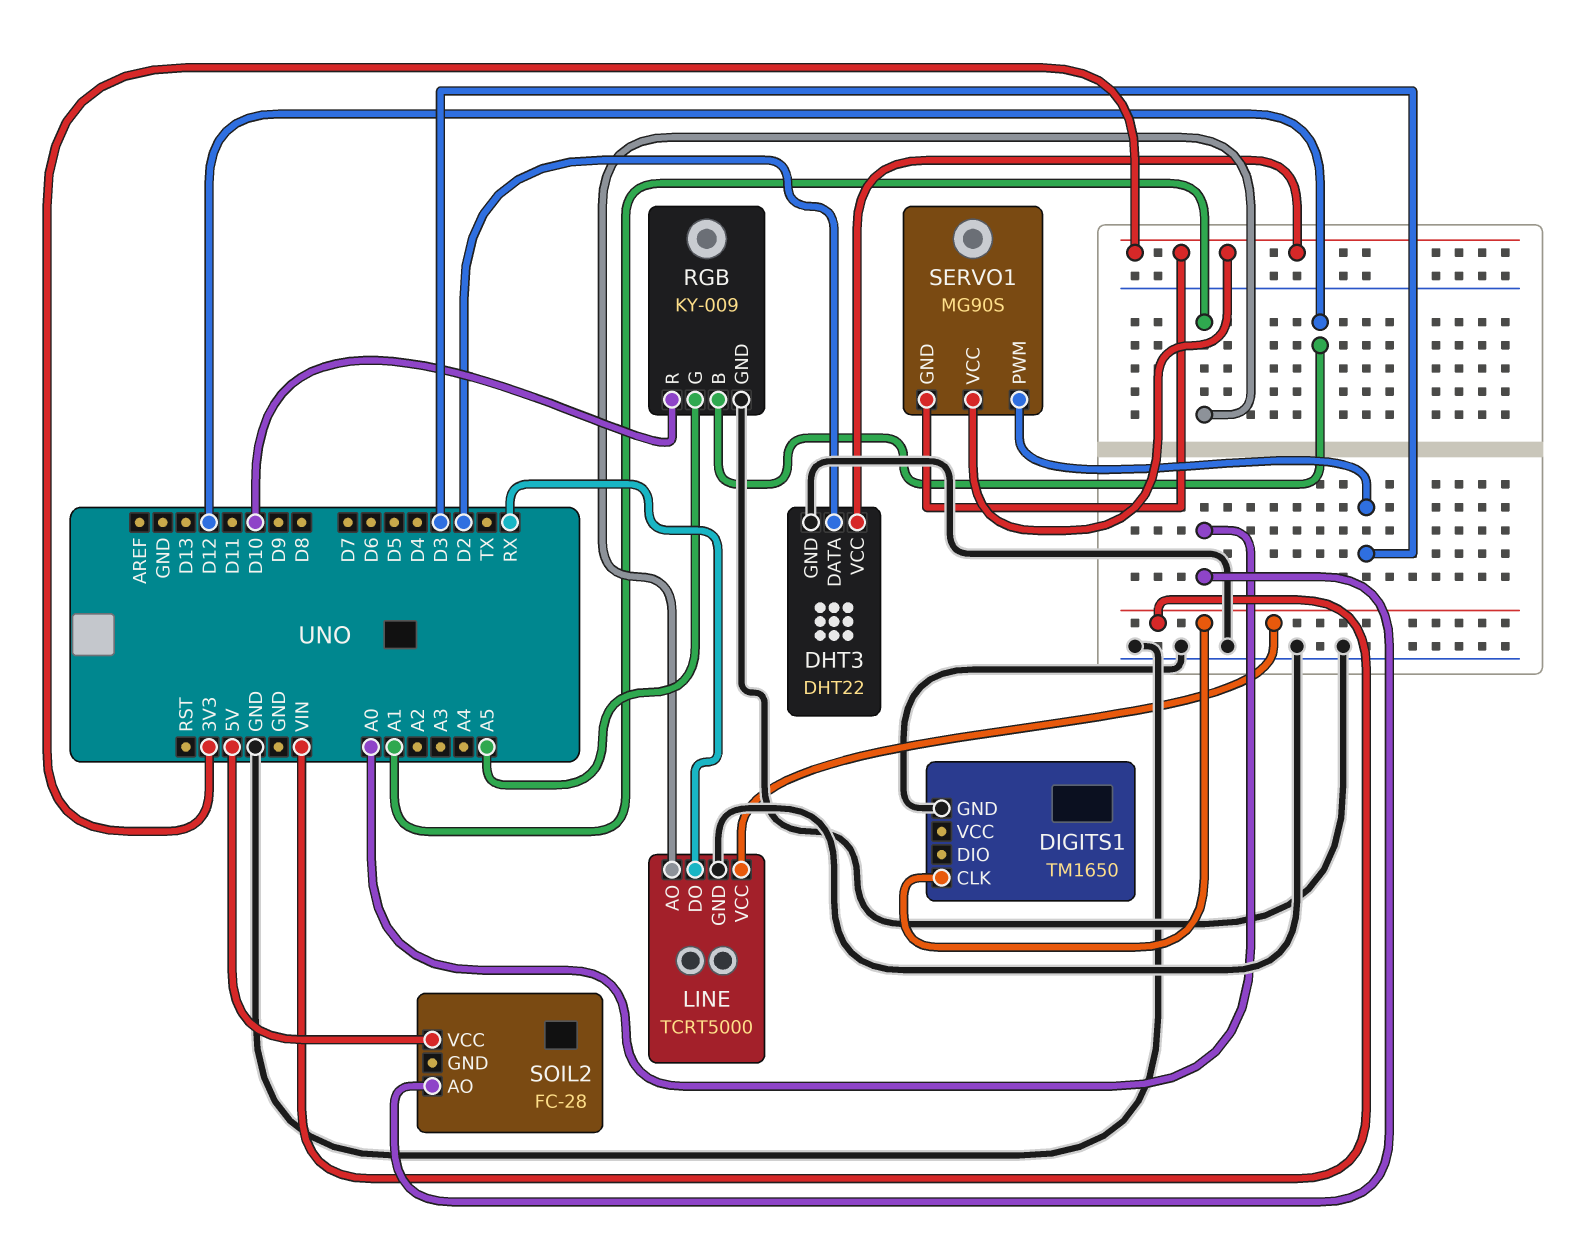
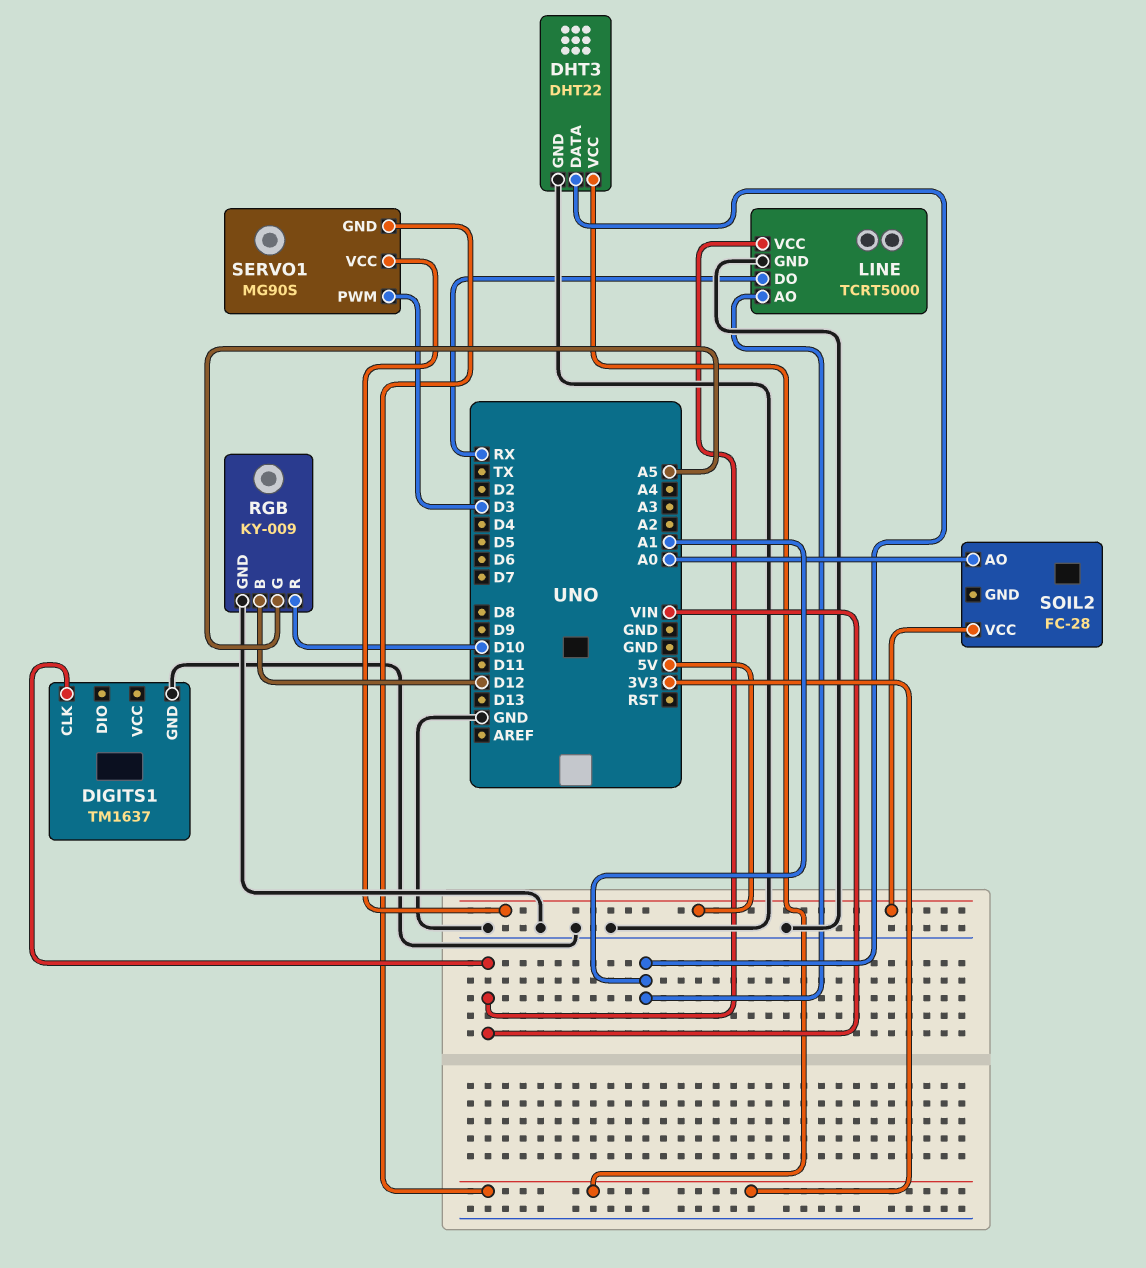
DHT3 pin DATA: D2 -> A1
DIGITS1: TM1650 -> TM1637
SERVO1 pin VCC: 3V3 -> 5V

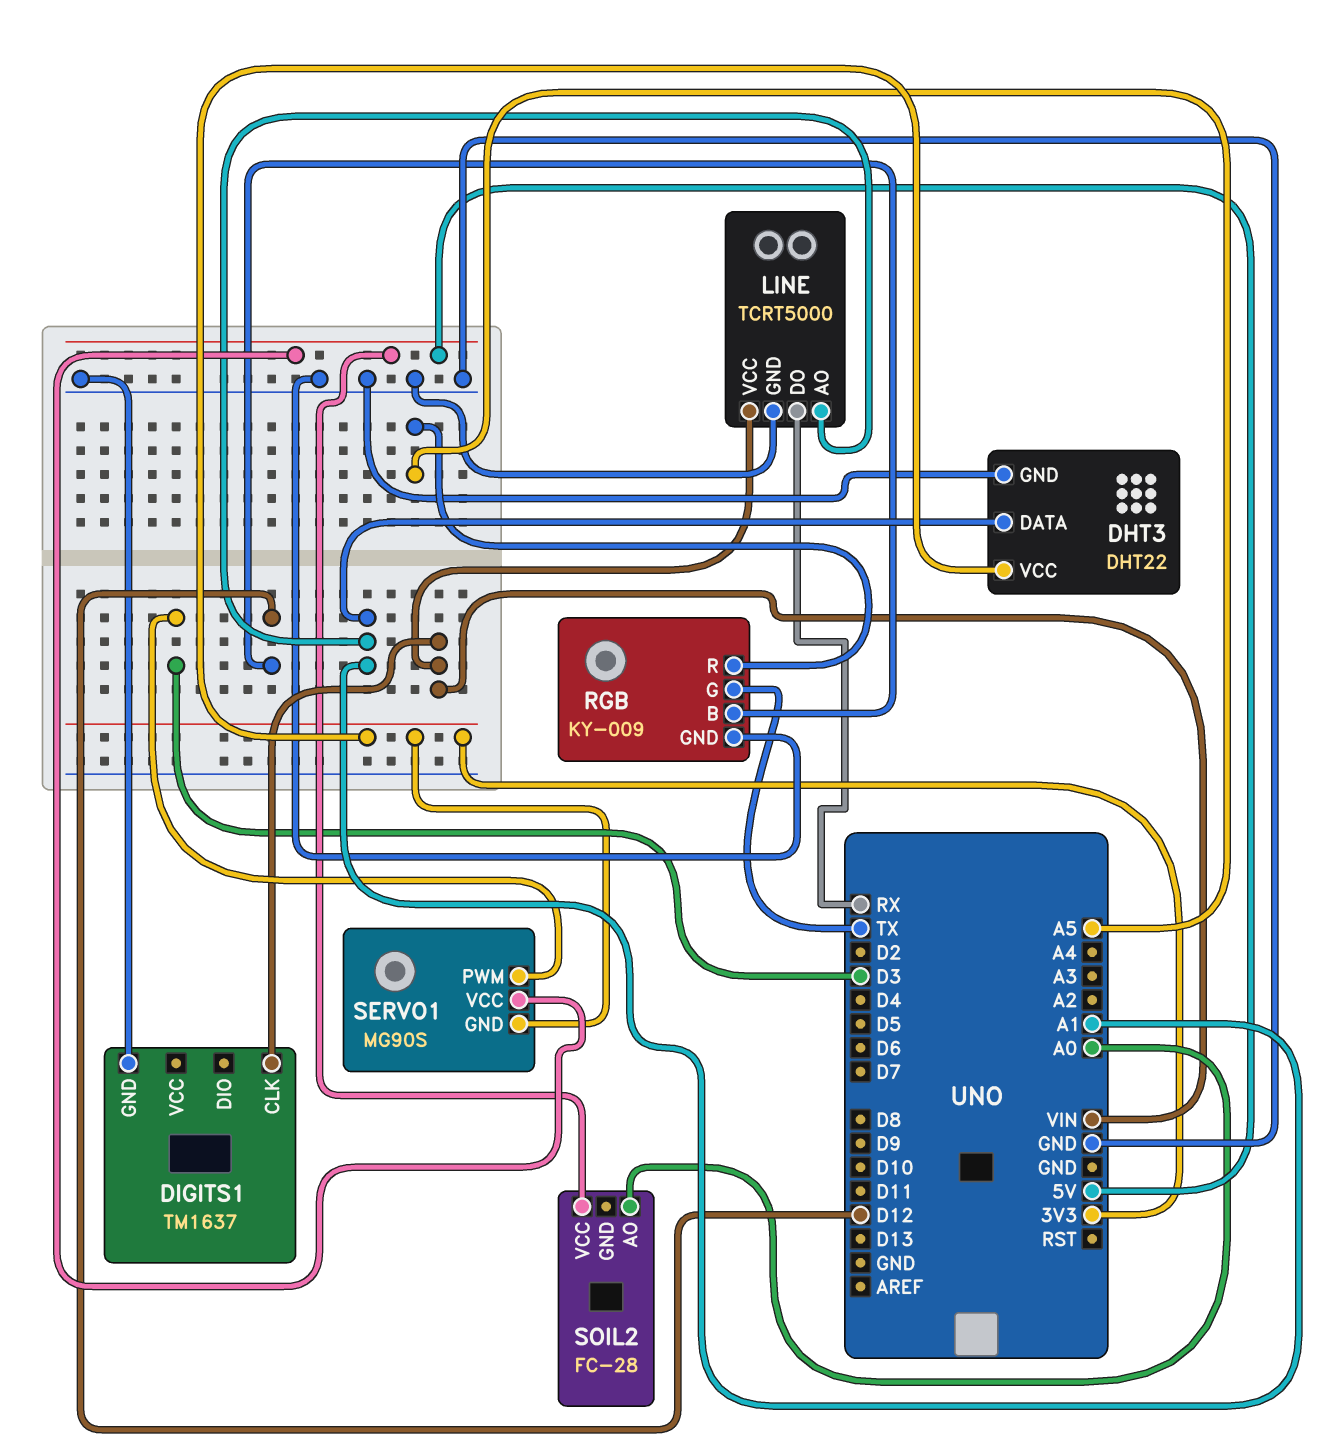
RGB pin G: A5 -> TX
RGB pin R: D10 -> A5

